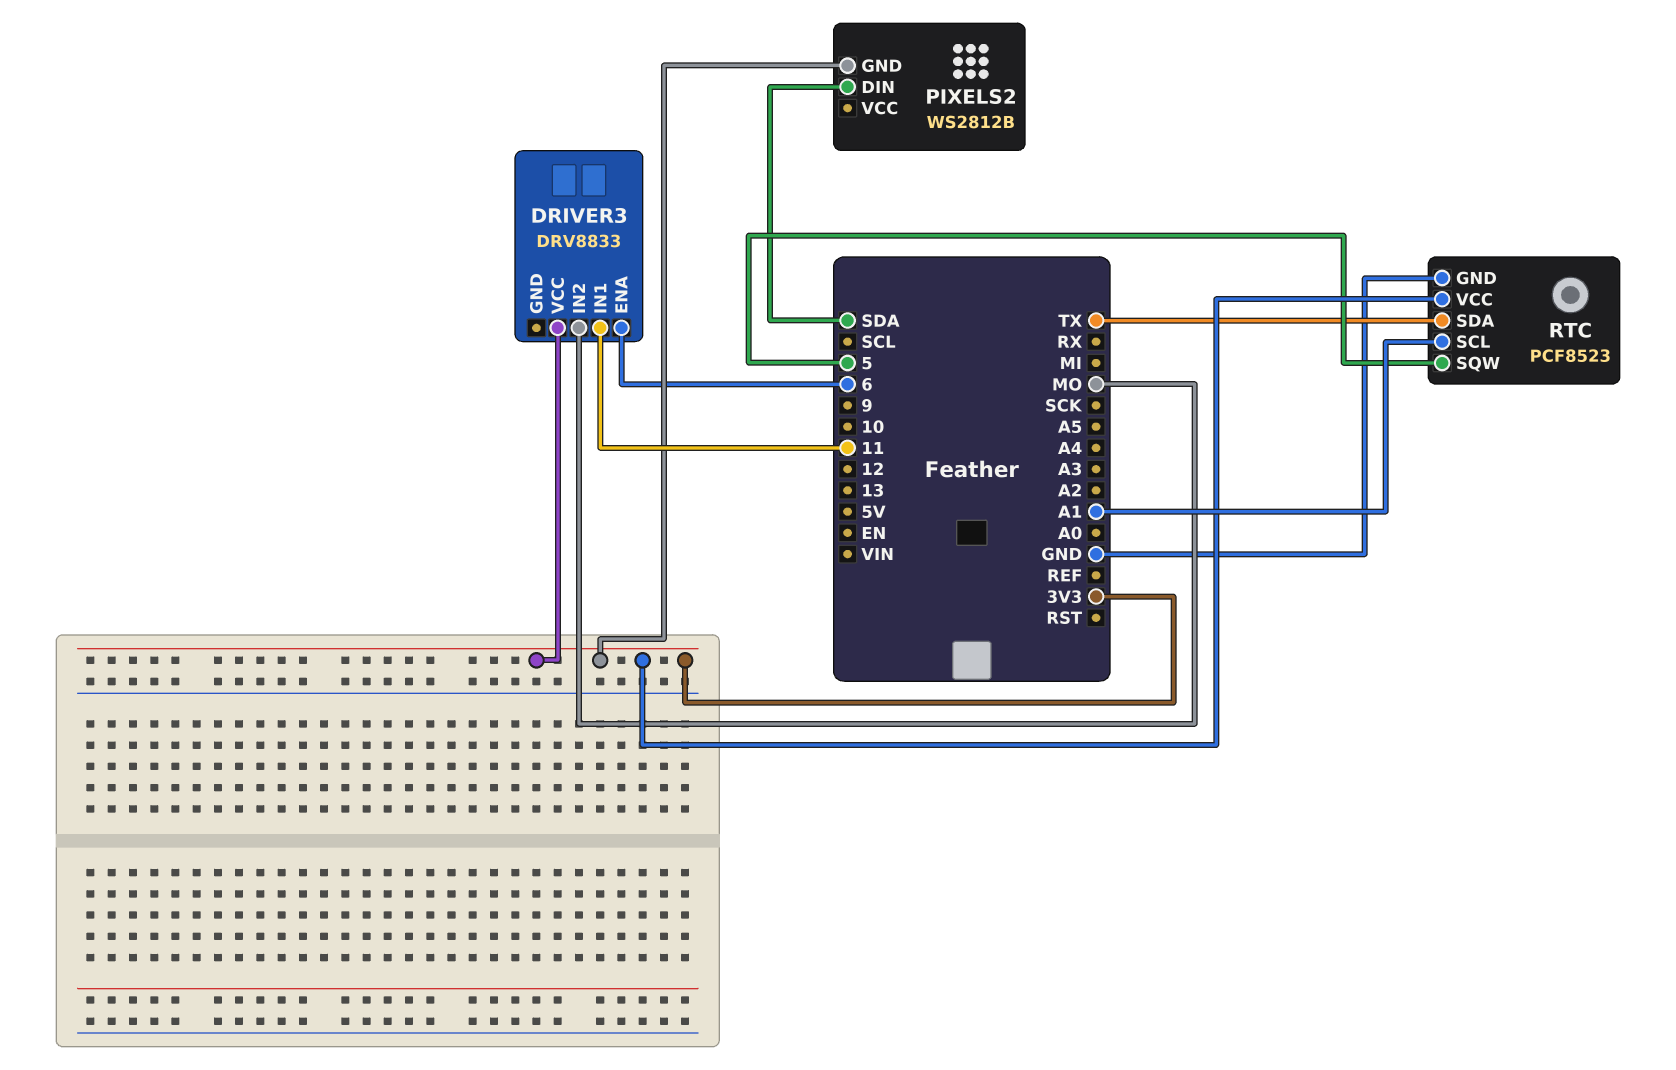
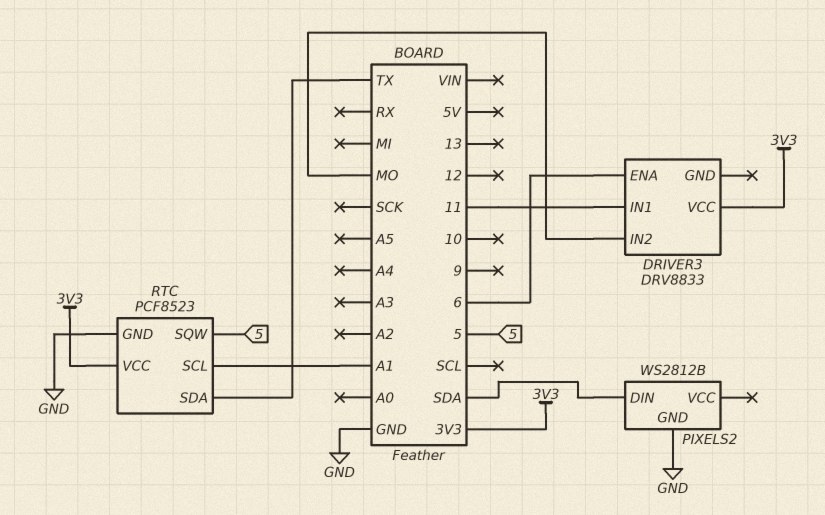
PIXELS2 pin GND: 3V3 -> GND

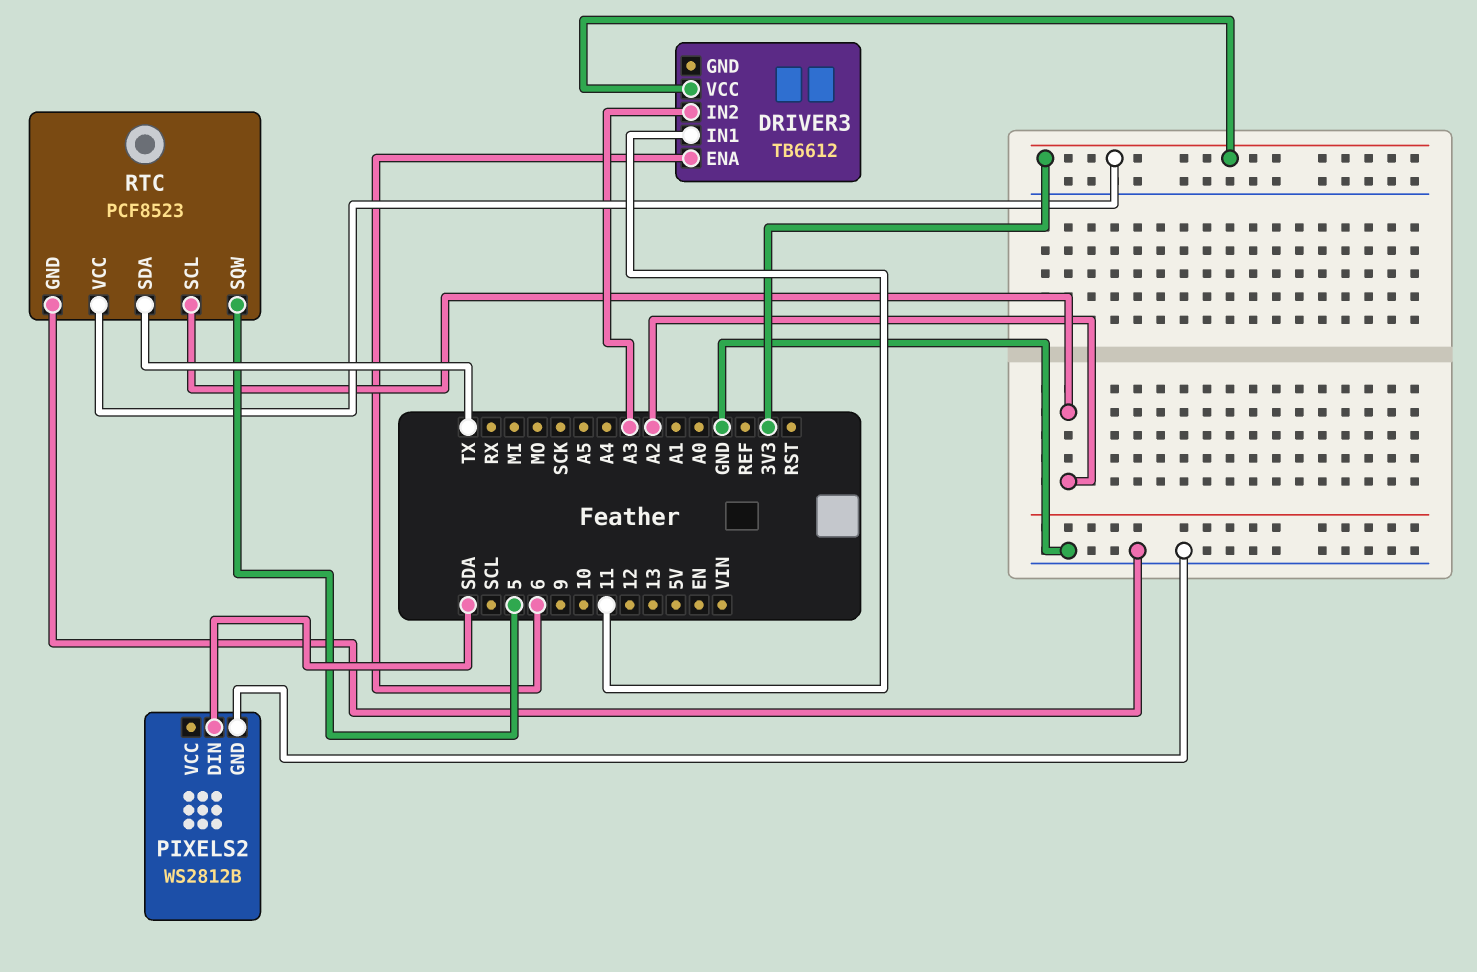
DRIVER3: DRV8833 -> TB6612
DRIVER3 pin IN2: MO -> A3
RTC pin SCL: A1 -> A2

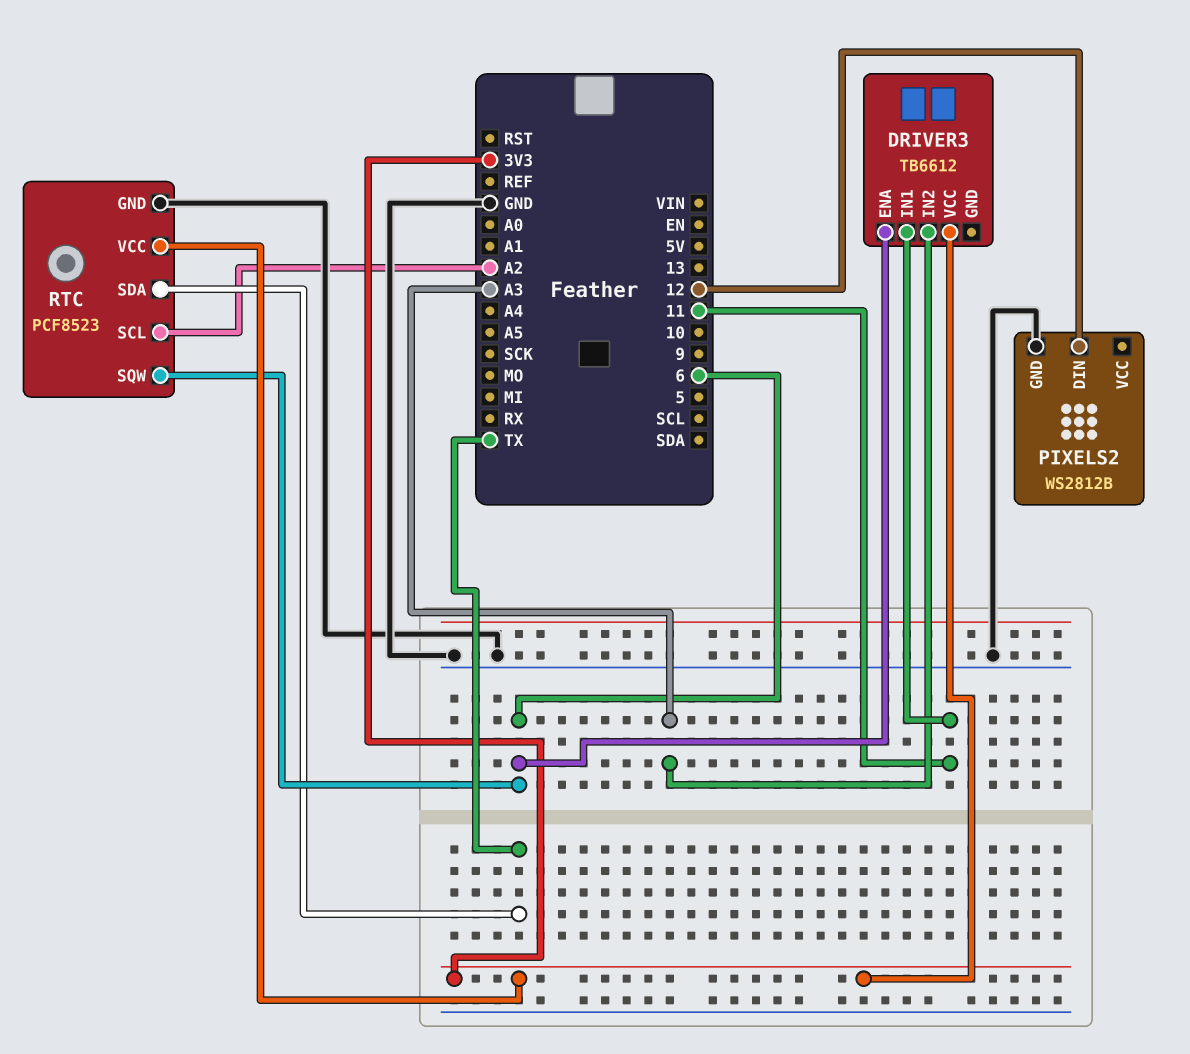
PIXELS2 pin DIN: SDA -> 12
RTC pin SQW: 5 -> 6

